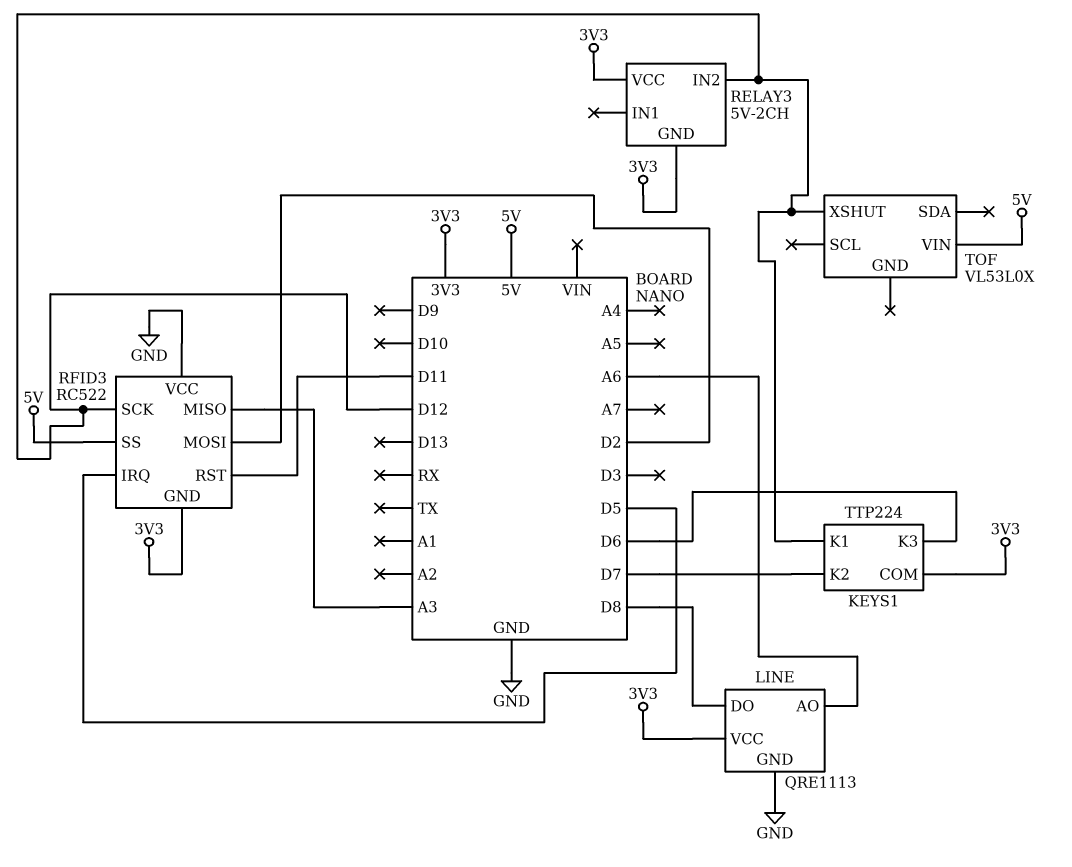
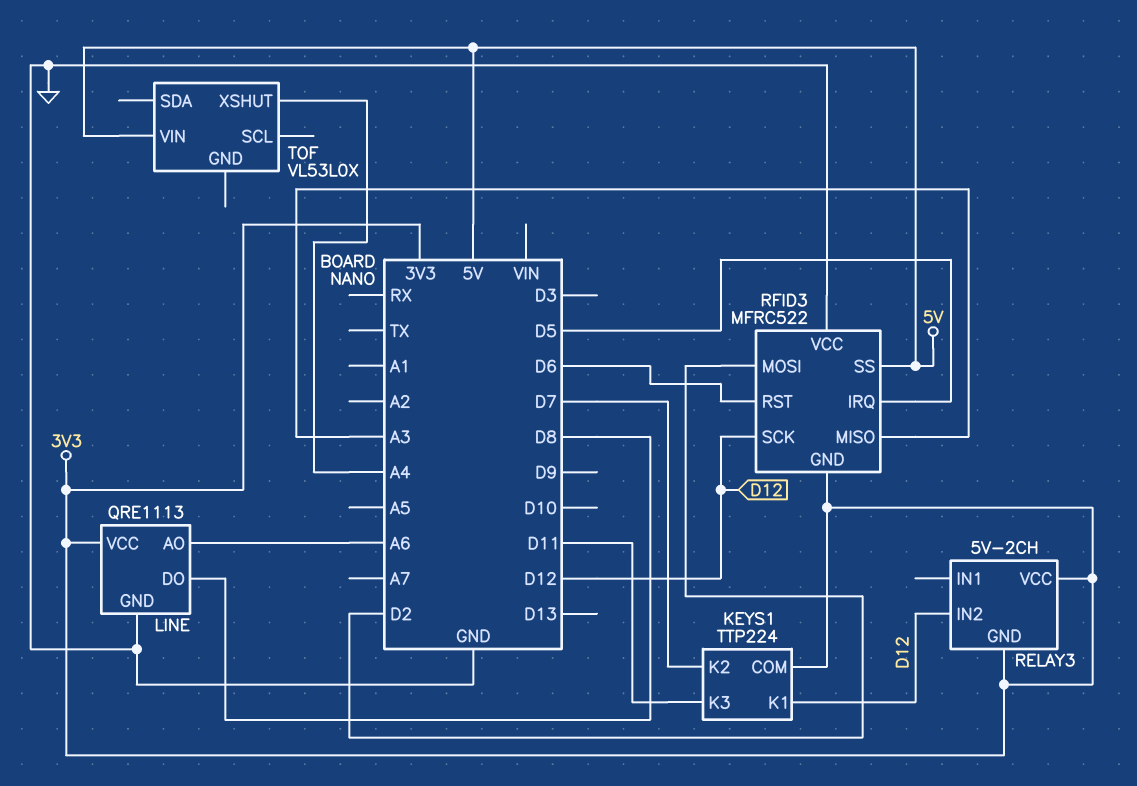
KEYS1 pin K3: D6 -> D11
RFID3: RC522 -> MFRC522
RFID3 pin RST: D11 -> D6
TOF pin XSHUT: D12 -> A4

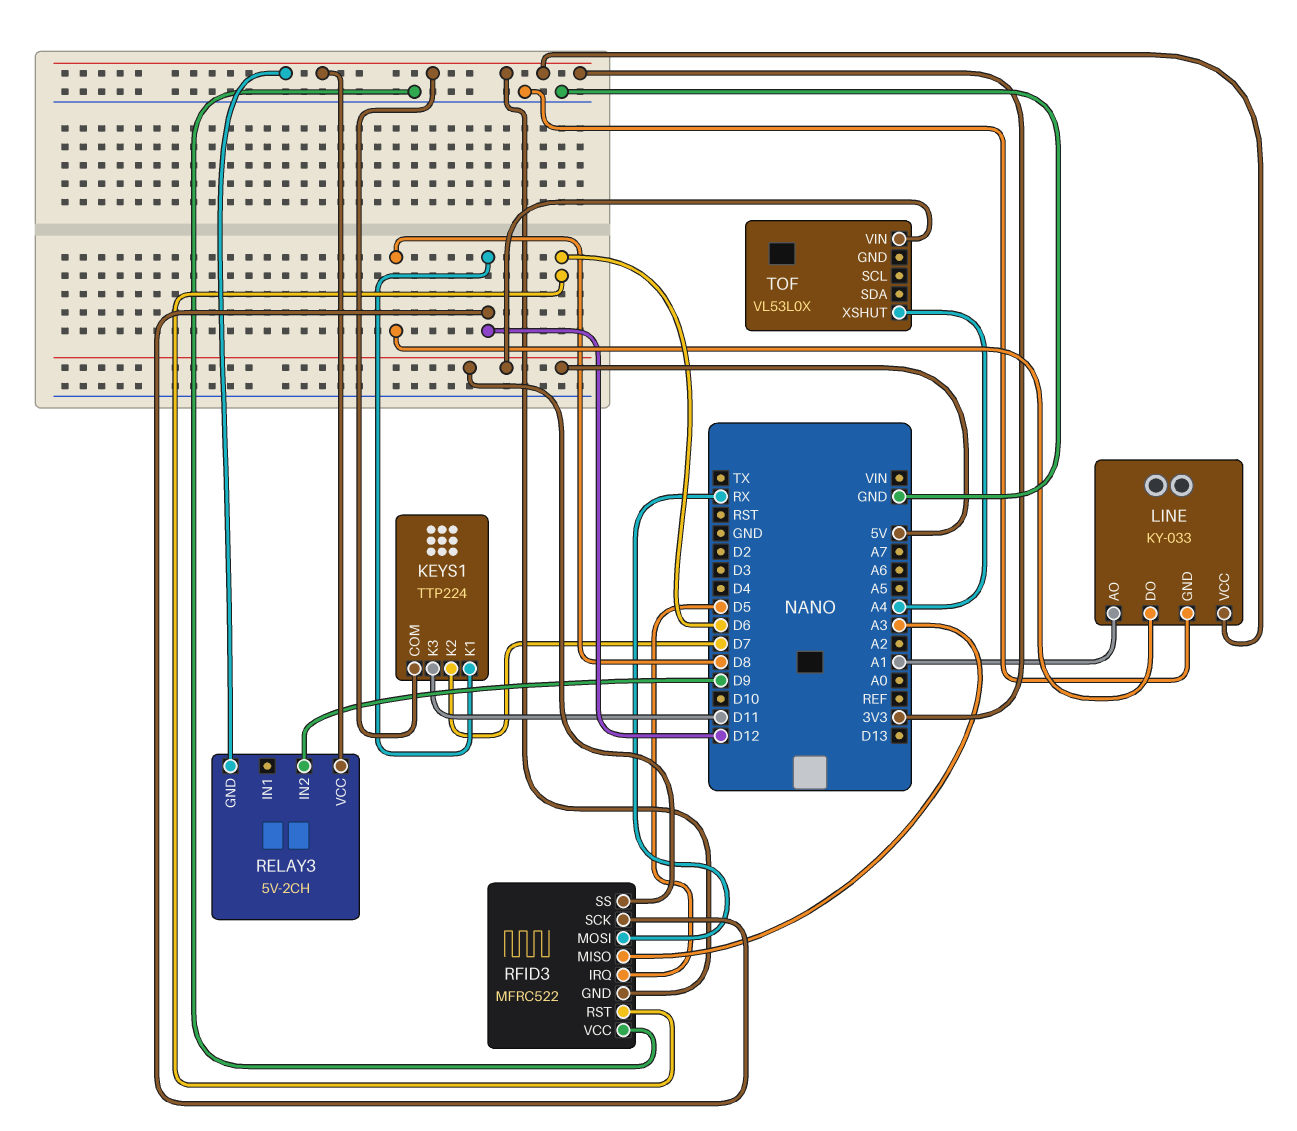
LINE: QRE1113 -> KY-033
LINE pin AO: A6 -> A1
RELAY3 pin IN2: D12 -> D9
RFID3 pin MOSI: D2 -> RX

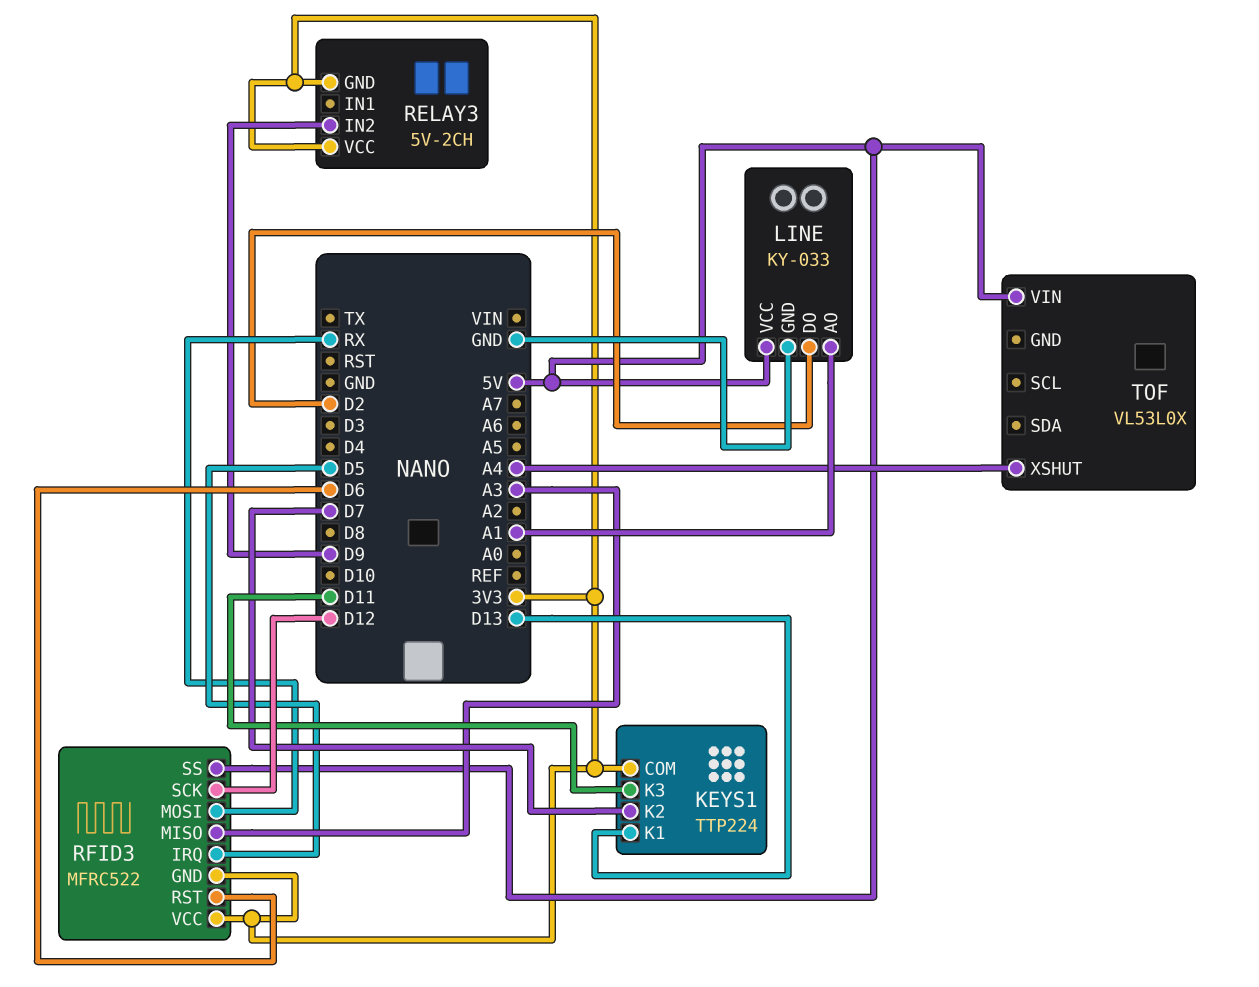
KEYS1 pin K1: D12 -> D13
LINE pin DO: D8 -> D2
LINE pin VCC: 3V3 -> 5V
RFID3 pin VCC: GND -> 3V3

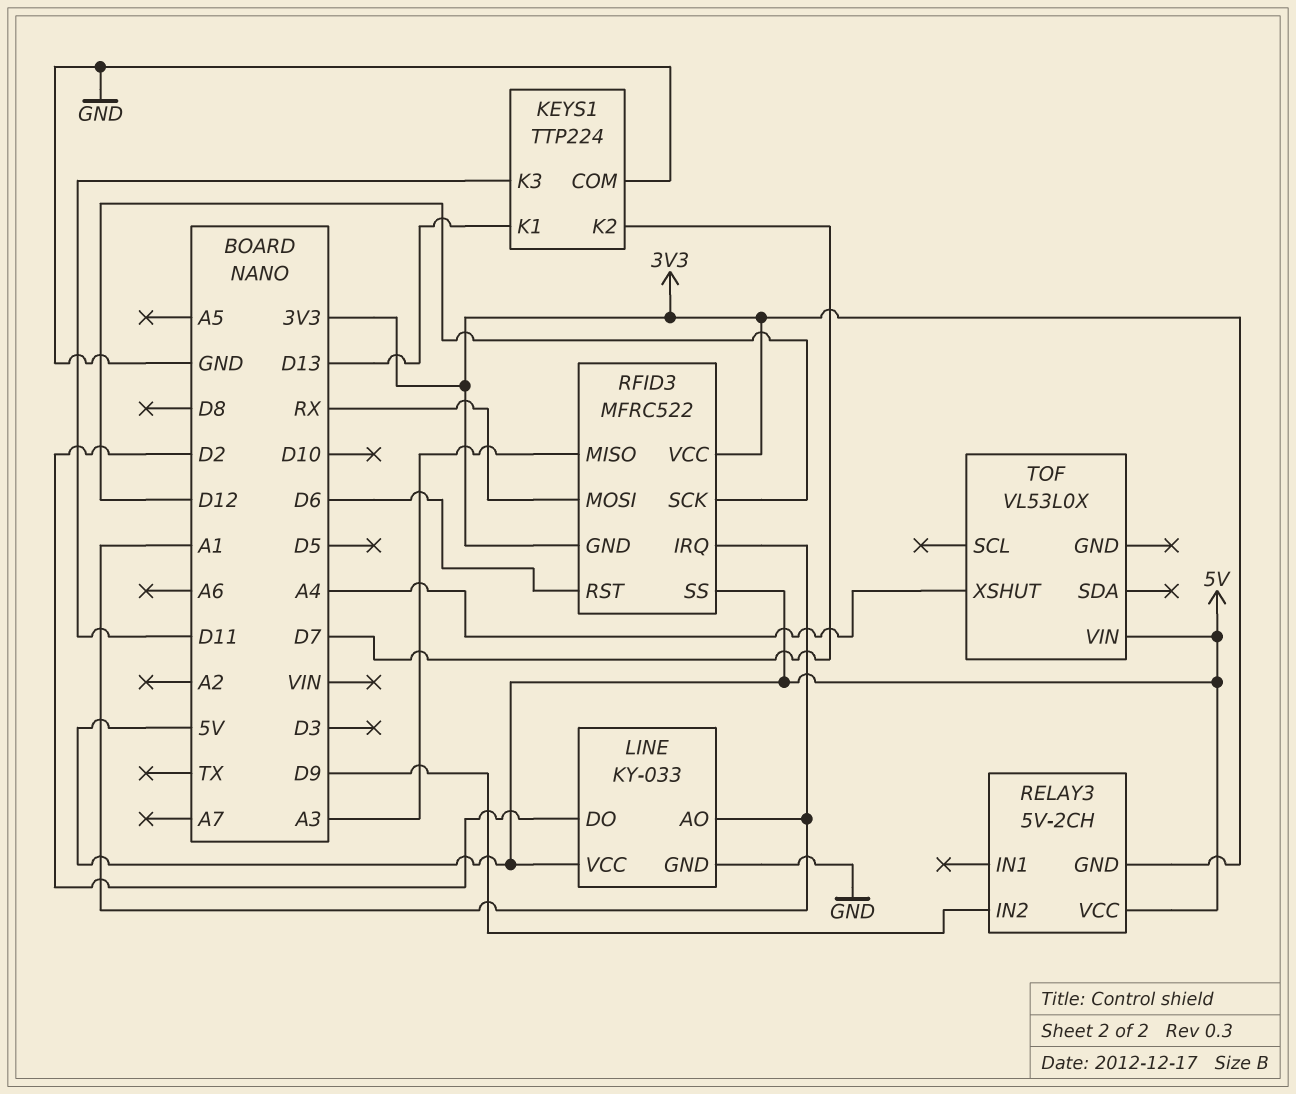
KEYS1 pin COM: 3V3 -> GND
RELAY3 pin VCC: 3V3 -> 5V
RFID3 pin IRQ: D5 -> A1

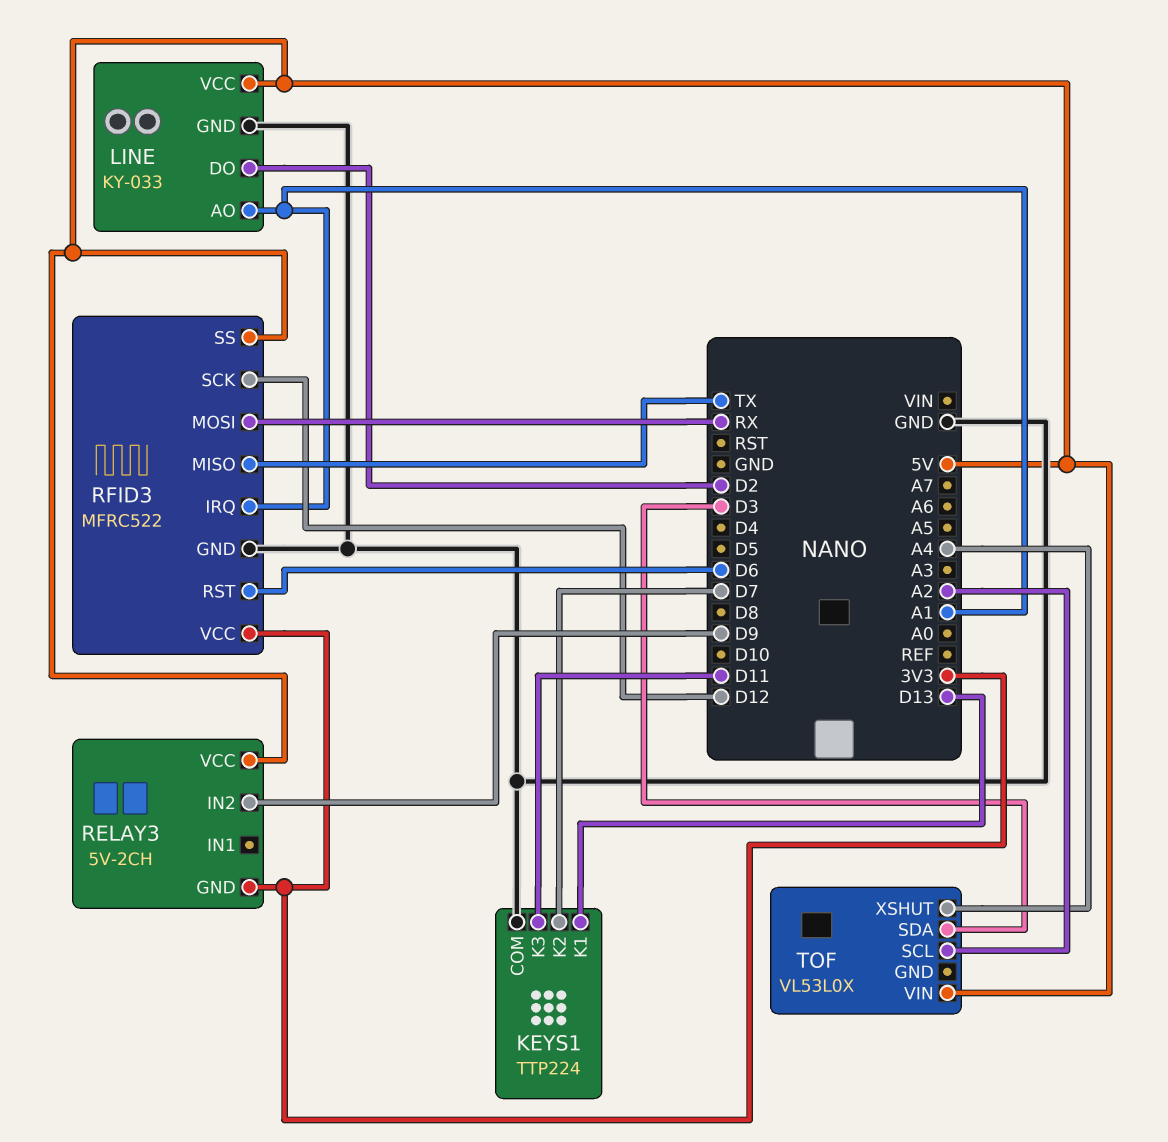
RFID3 pin GND: 3V3 -> GND
RFID3 pin MISO: A3 -> TX
TOF pin SCL: none -> A2
TOF pin SDA: none -> D3

